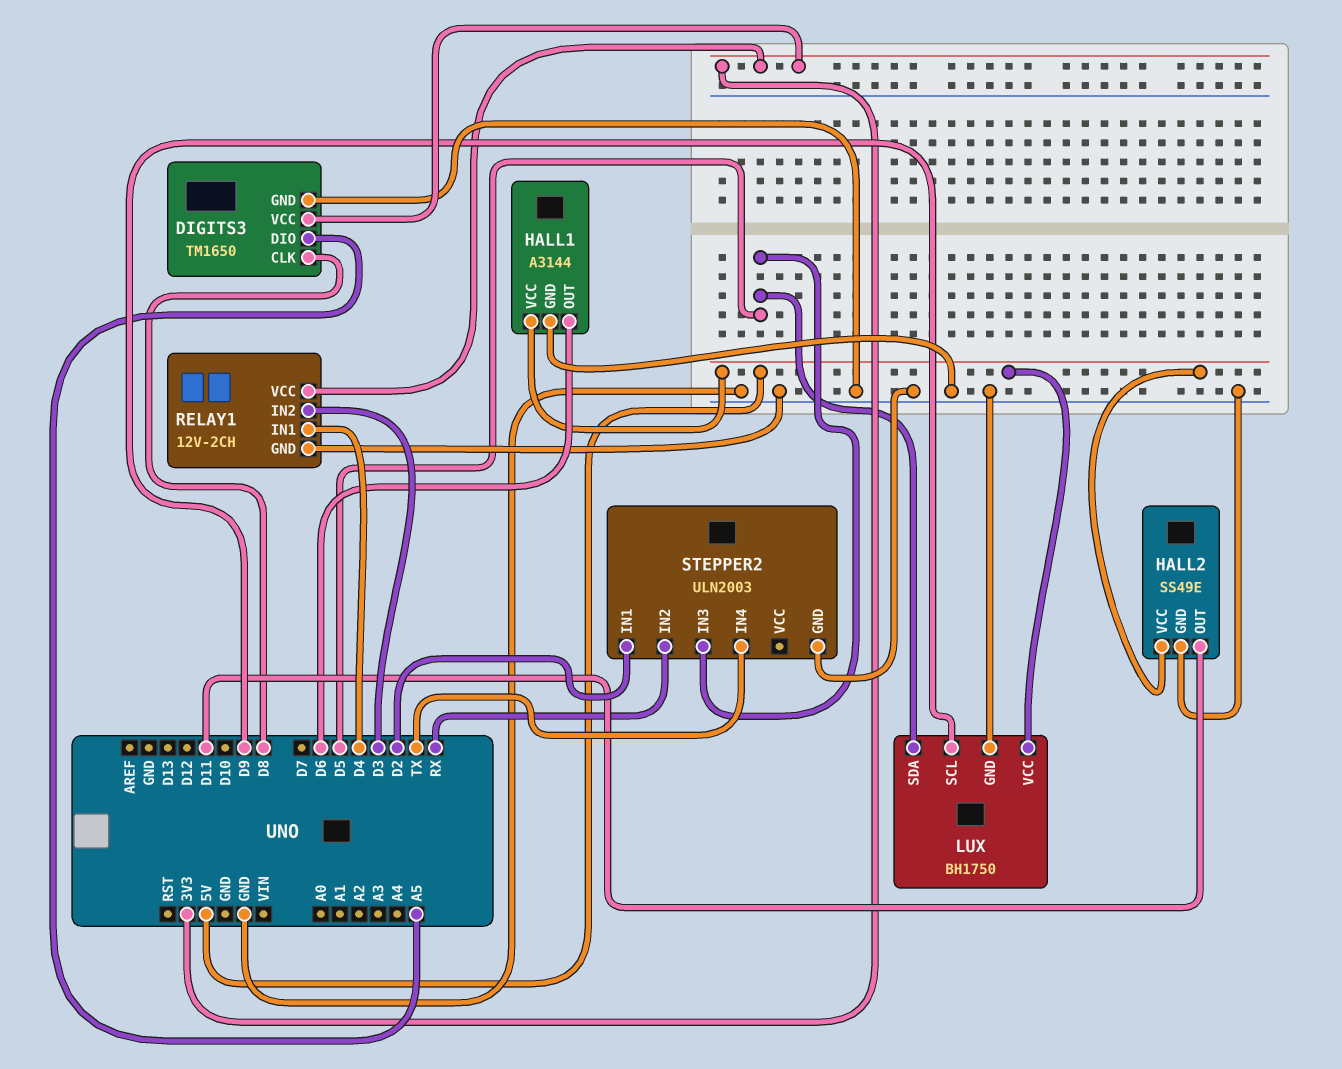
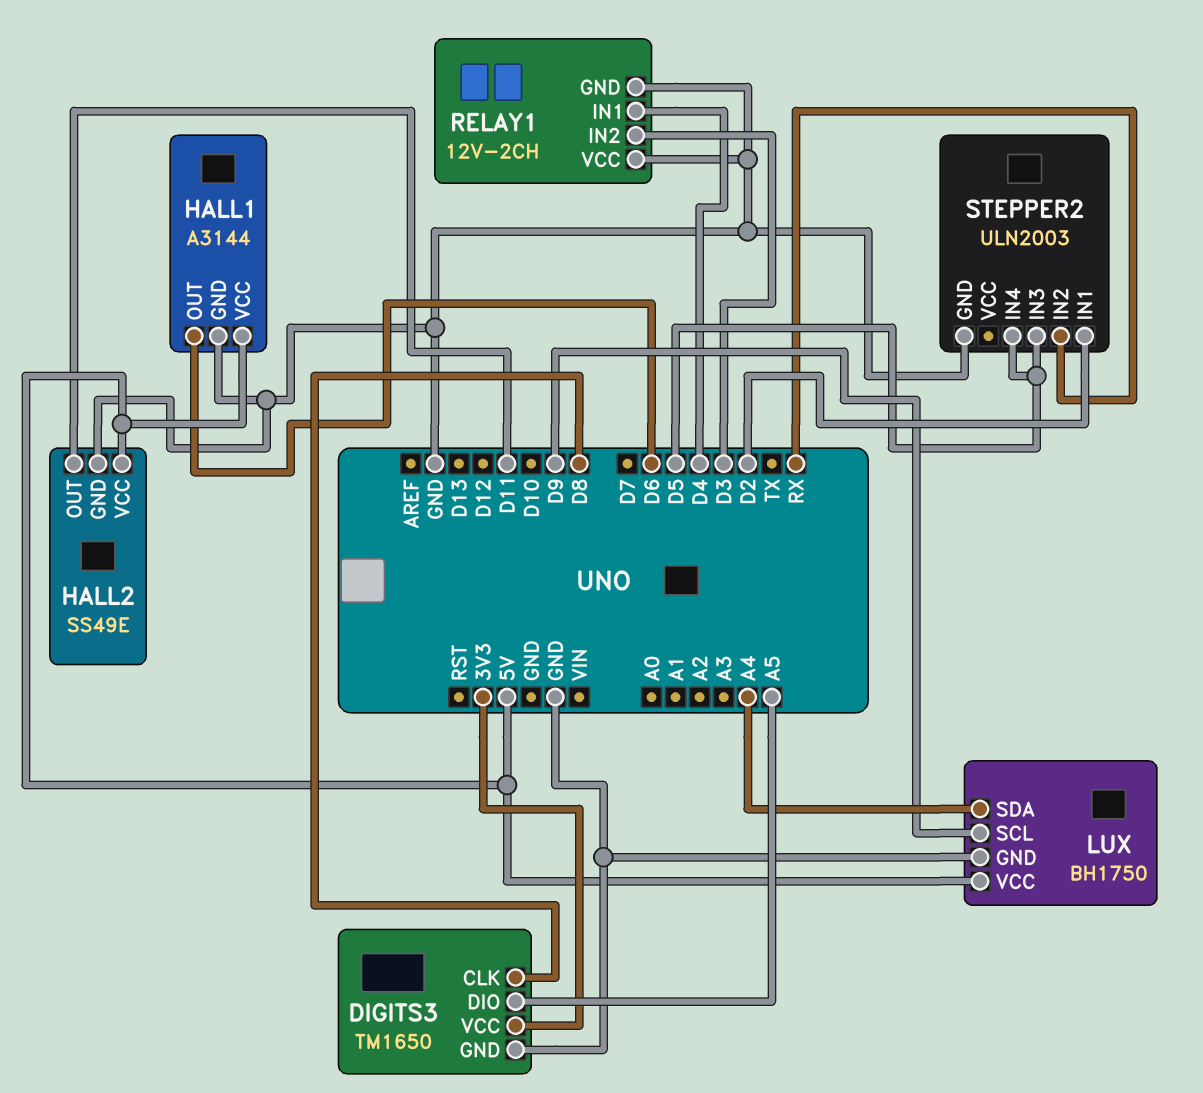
LUX pin SDA: D5 -> A4
RELAY1 pin VCC: 3V3 -> GND
STEPPER2 pin IN4: TX -> D5

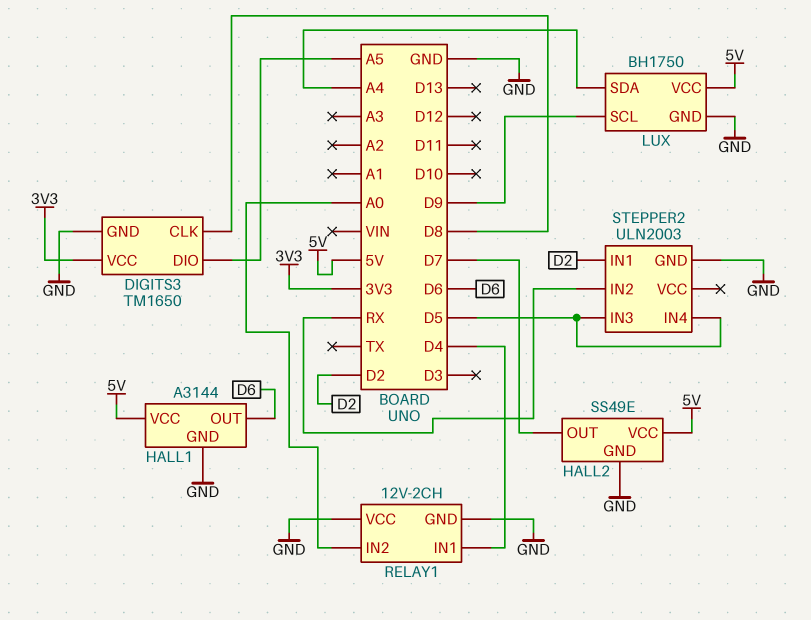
HALL2 pin OUT: D11 -> D7
RELAY1 pin IN2: D3 -> A0

